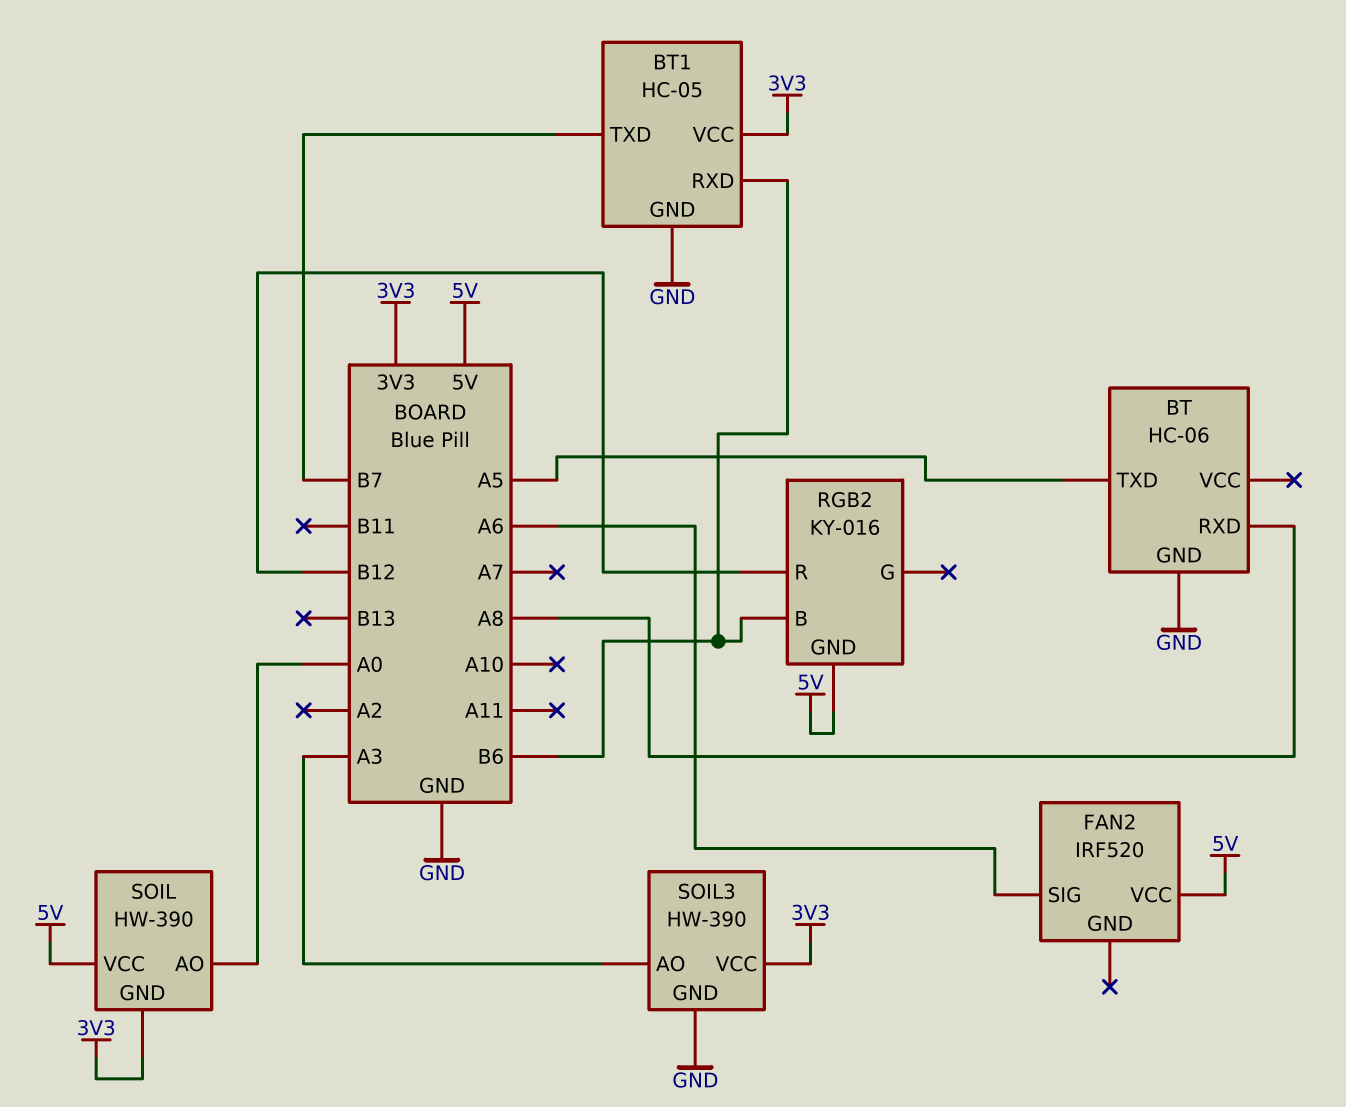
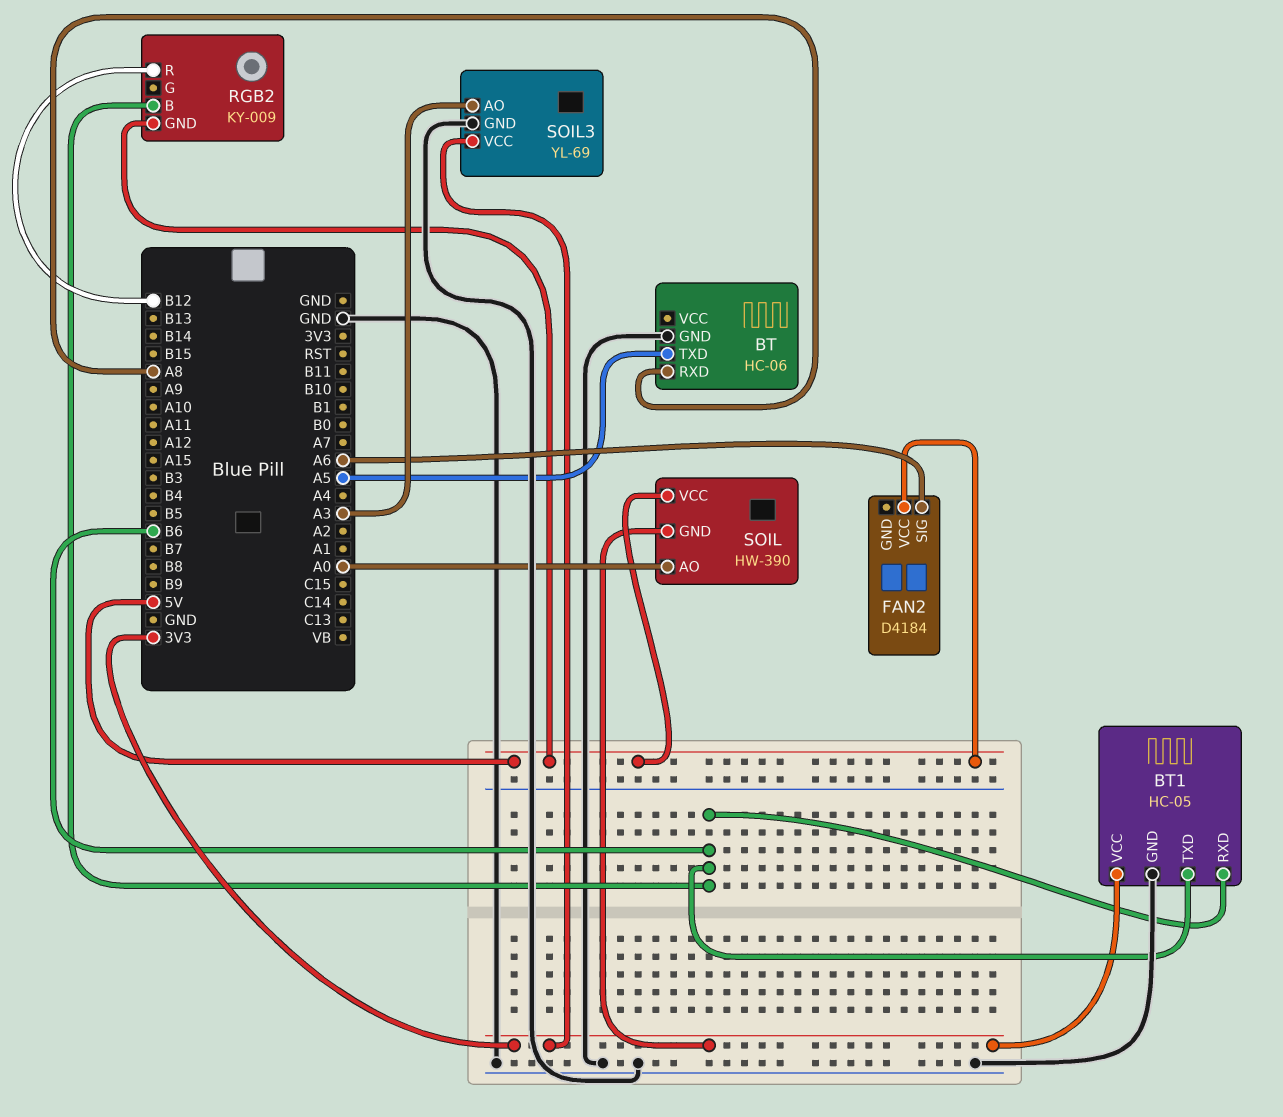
BT1 pin TXD: B7 -> B6
FAN2: IRF520 -> D4184
RGB2: KY-016 -> KY-009
SOIL3: HW-390 -> YL-69

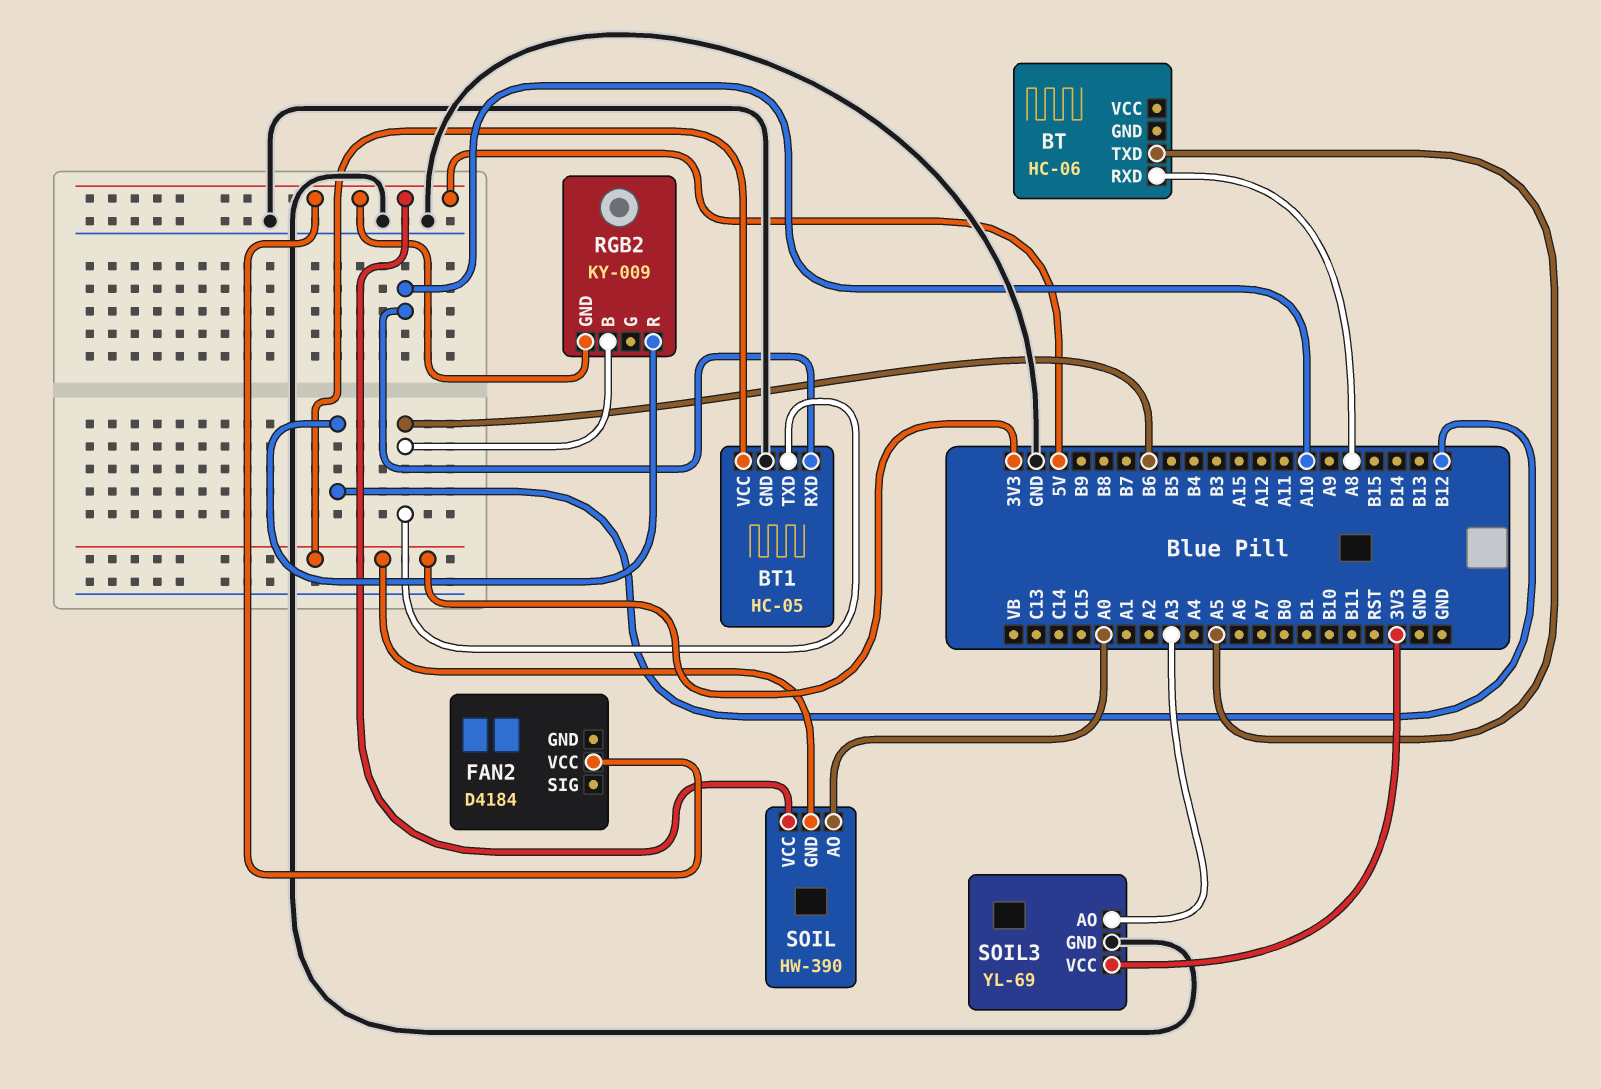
BT pin GND: GND -> none
BT1 pin RXD: B6 -> A10
FAN2 pin SIG: A6 -> none

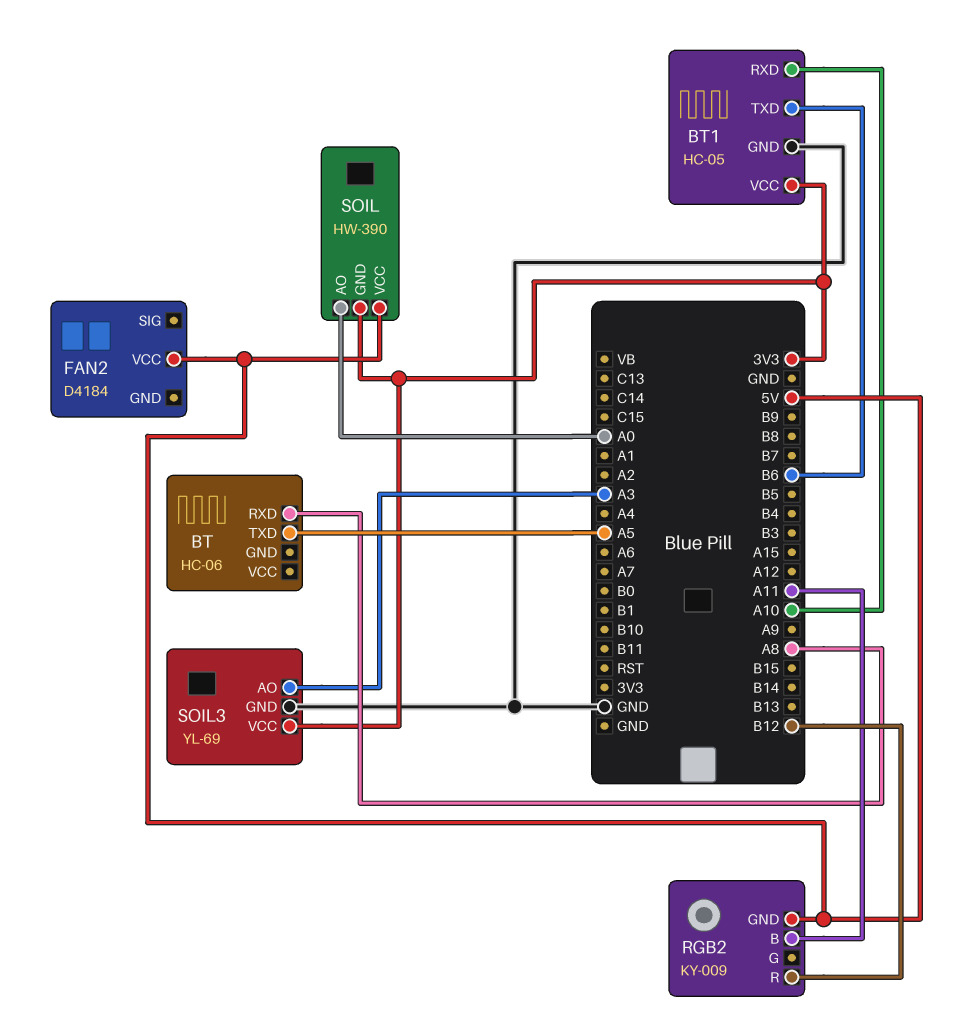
RGB2 pin B: B6 -> A11

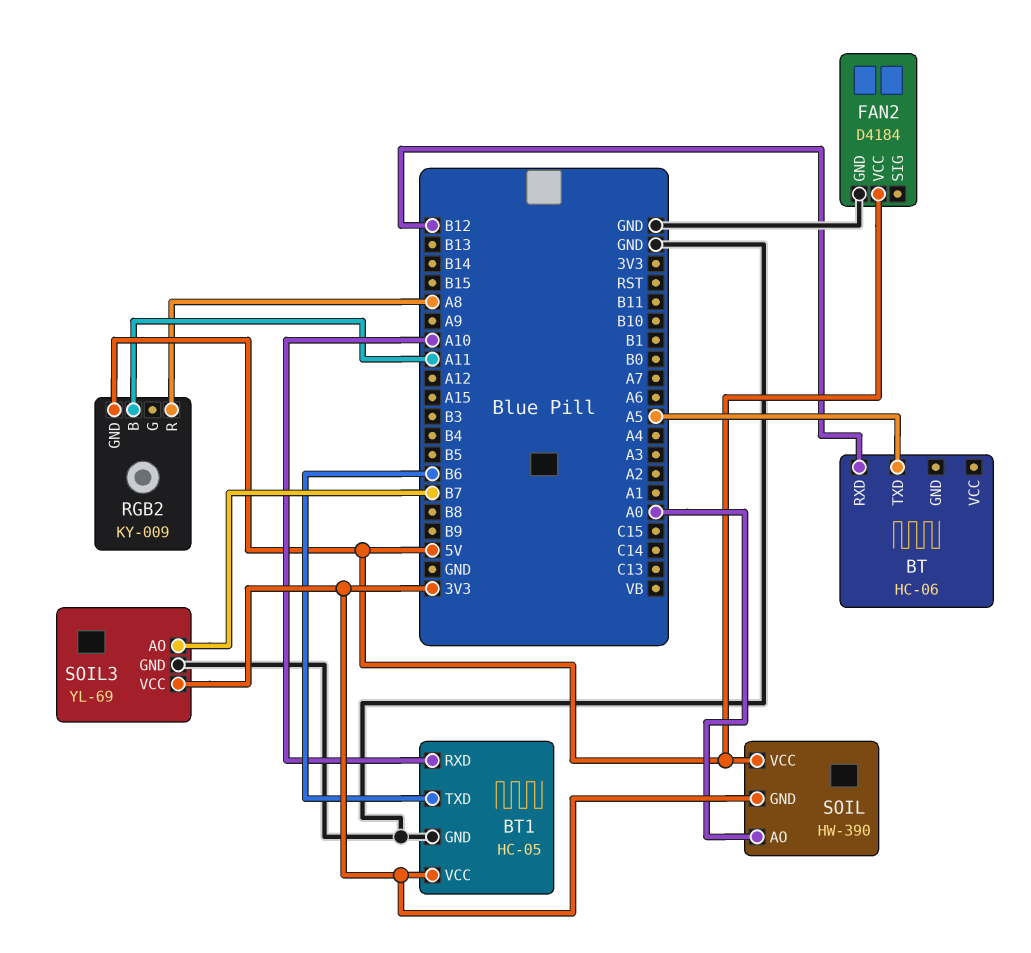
BT pin RXD: A8 -> B12
FAN2 pin GND: none -> GND
RGB2 pin R: B12 -> A8
SOIL3 pin AO: A3 -> B7

